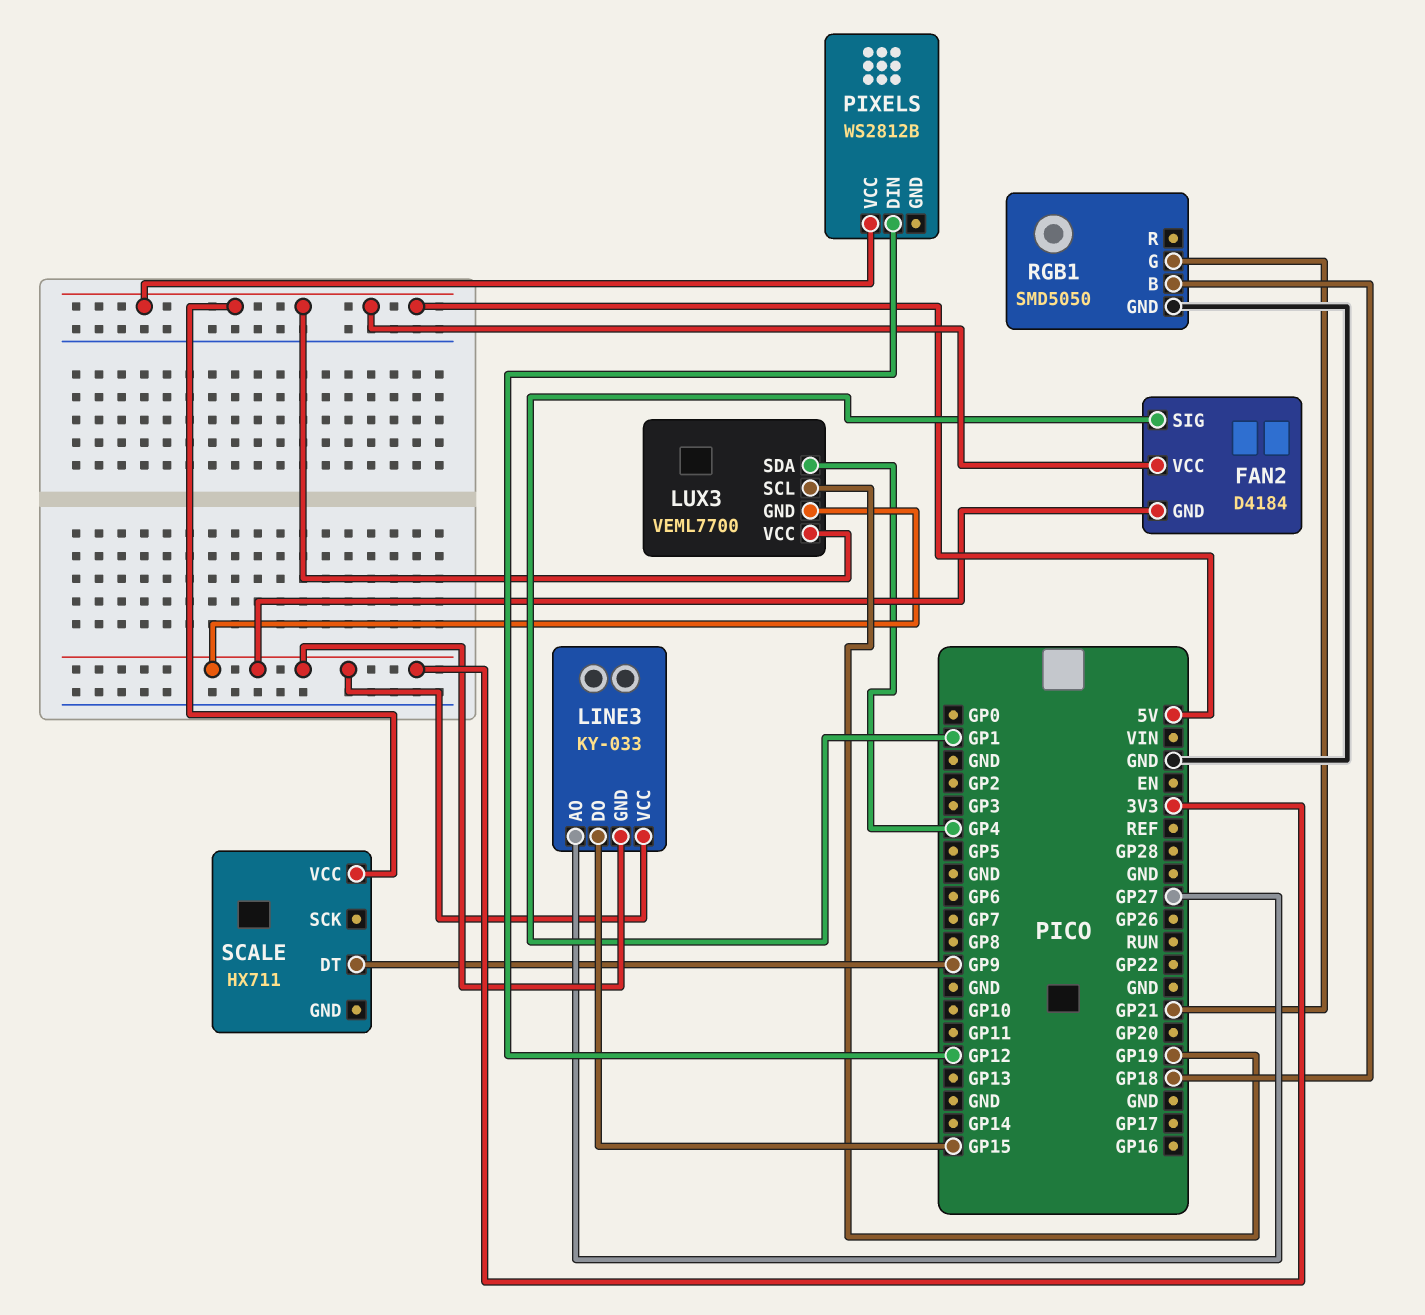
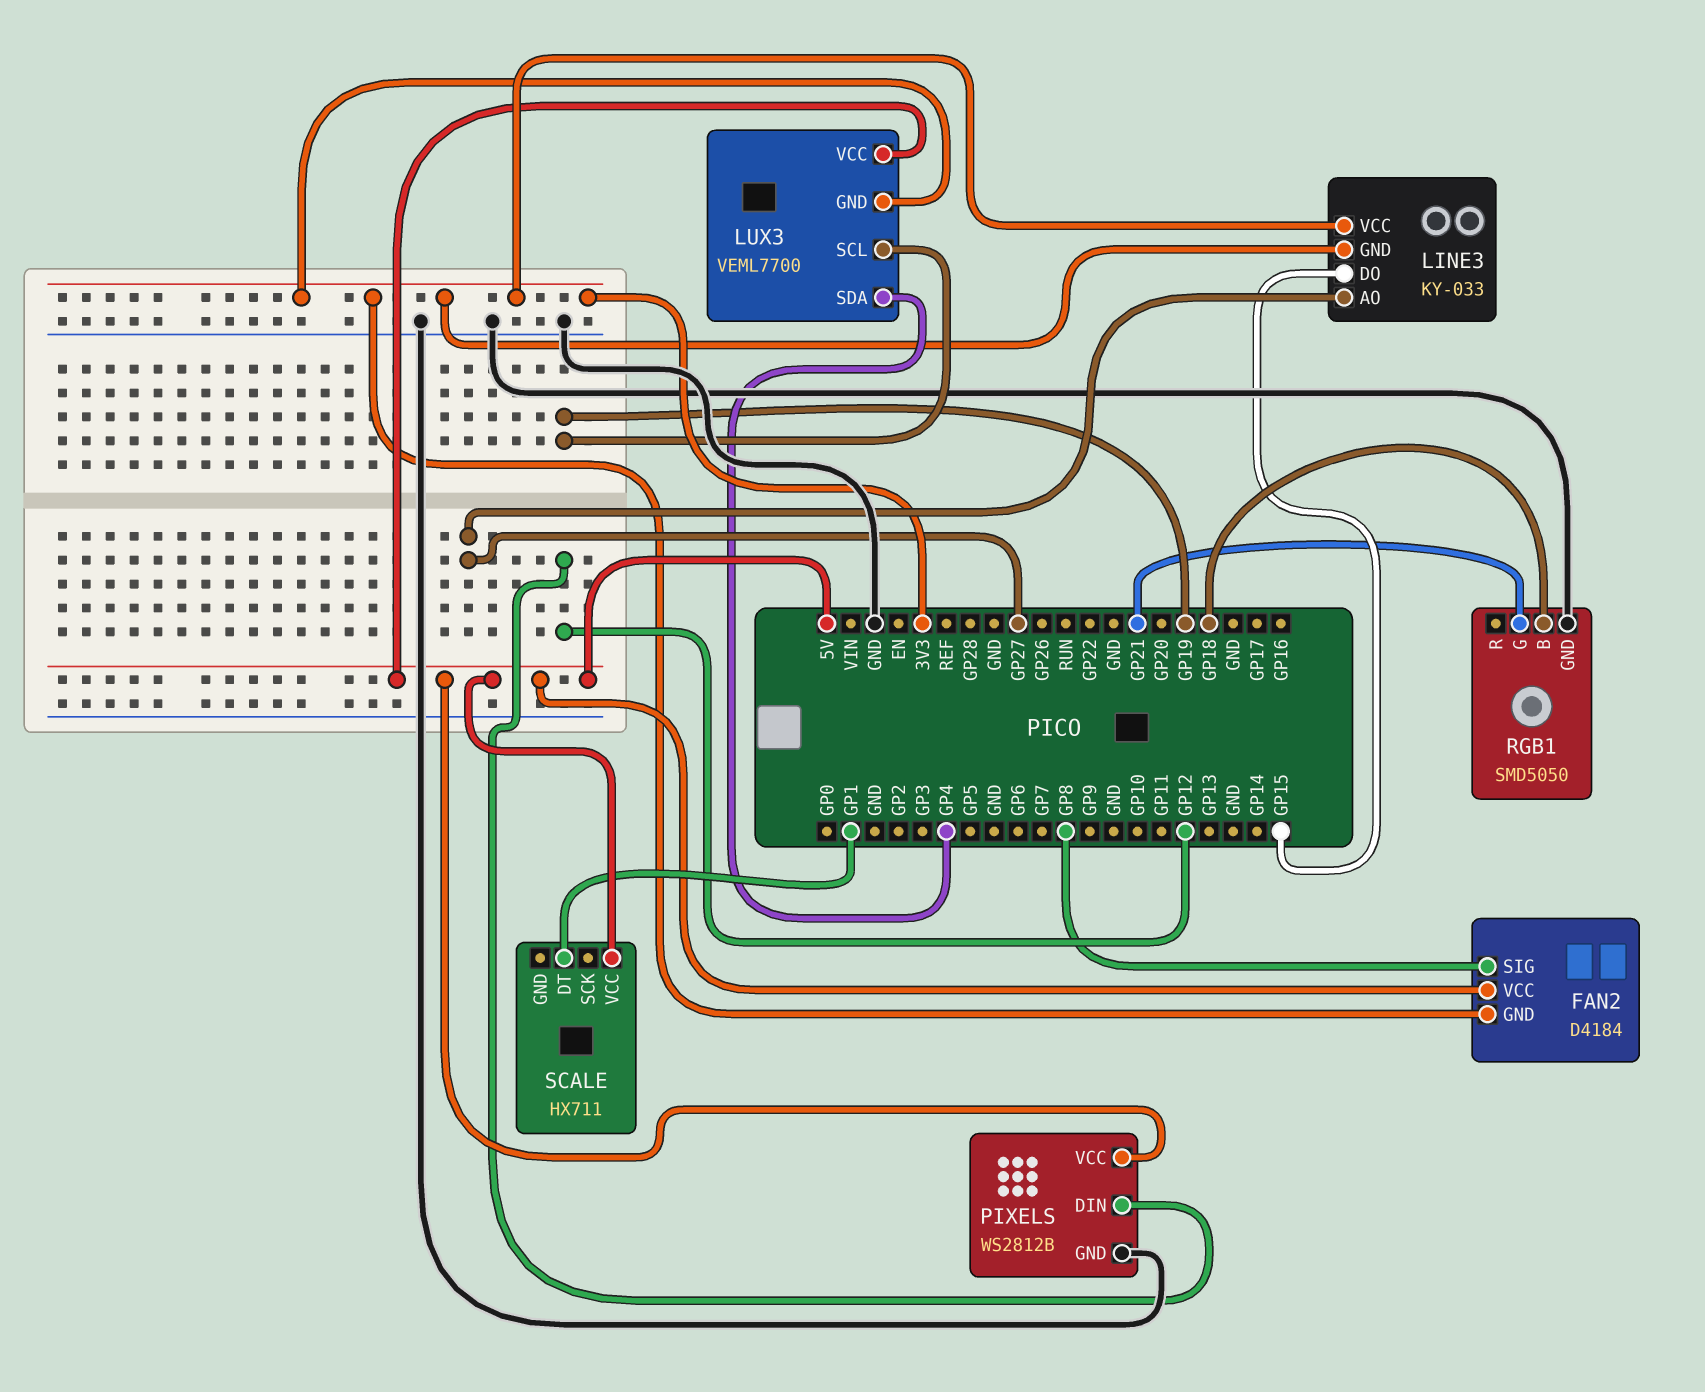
FAN2 pin SIG: GP1 -> GP8
PIXELS pin GND: none -> GND
SCALE pin DT: GP9 -> GP1

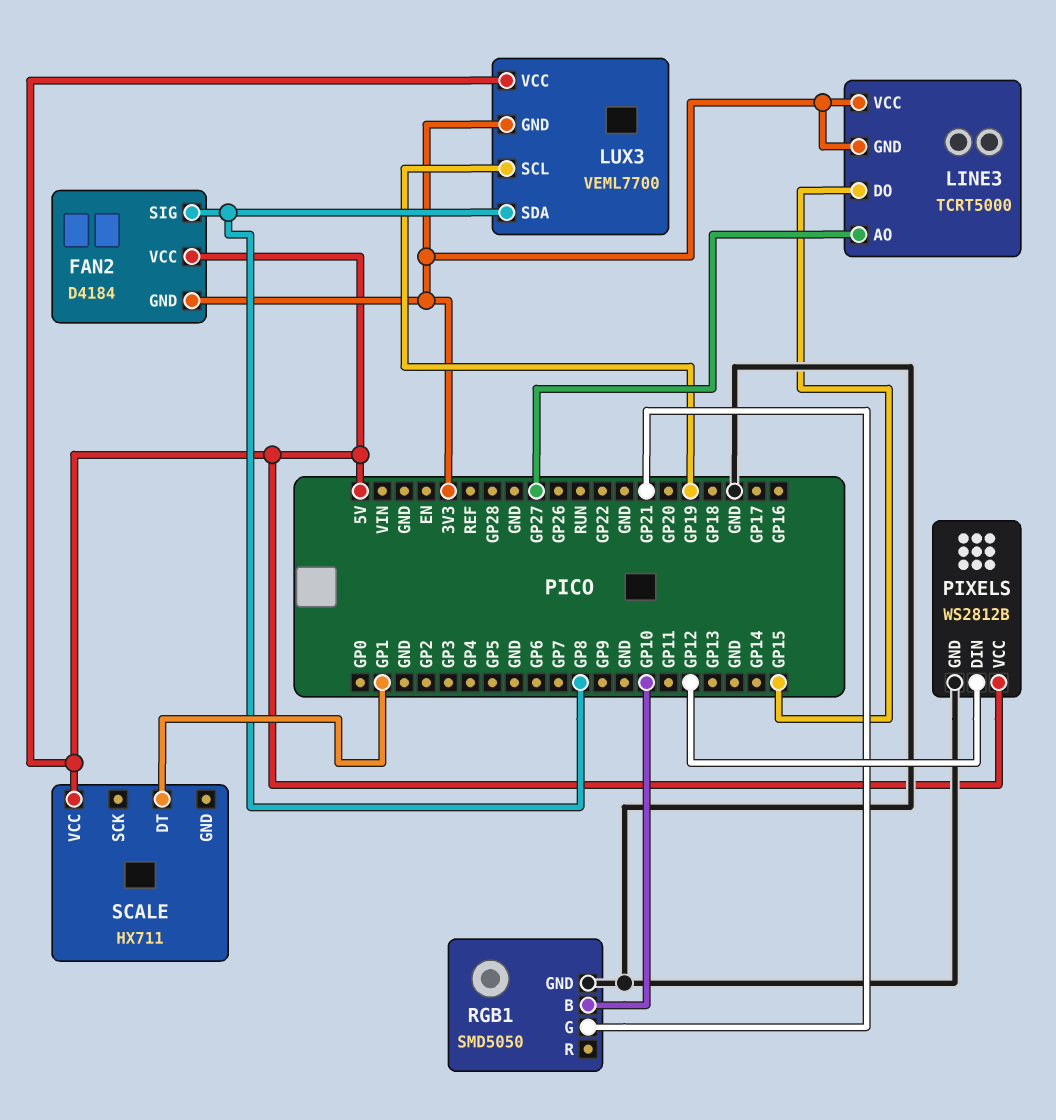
LINE3: KY-033 -> TCRT5000
LUX3 pin SDA: GP4 -> GP8
RGB1 pin B: GP18 -> GP10

